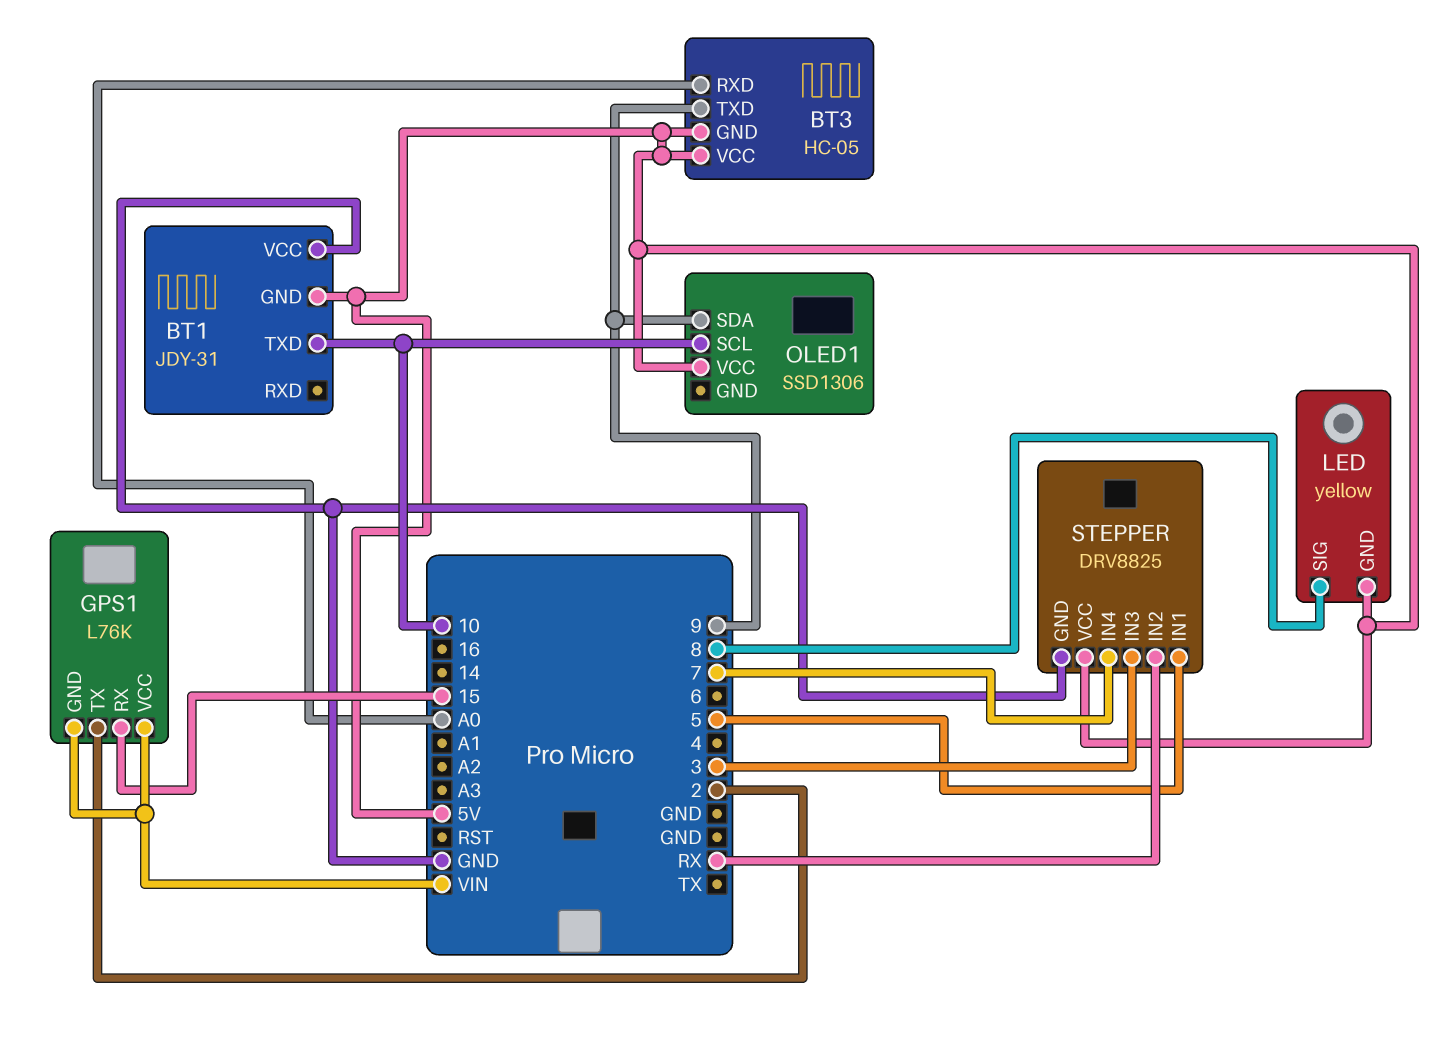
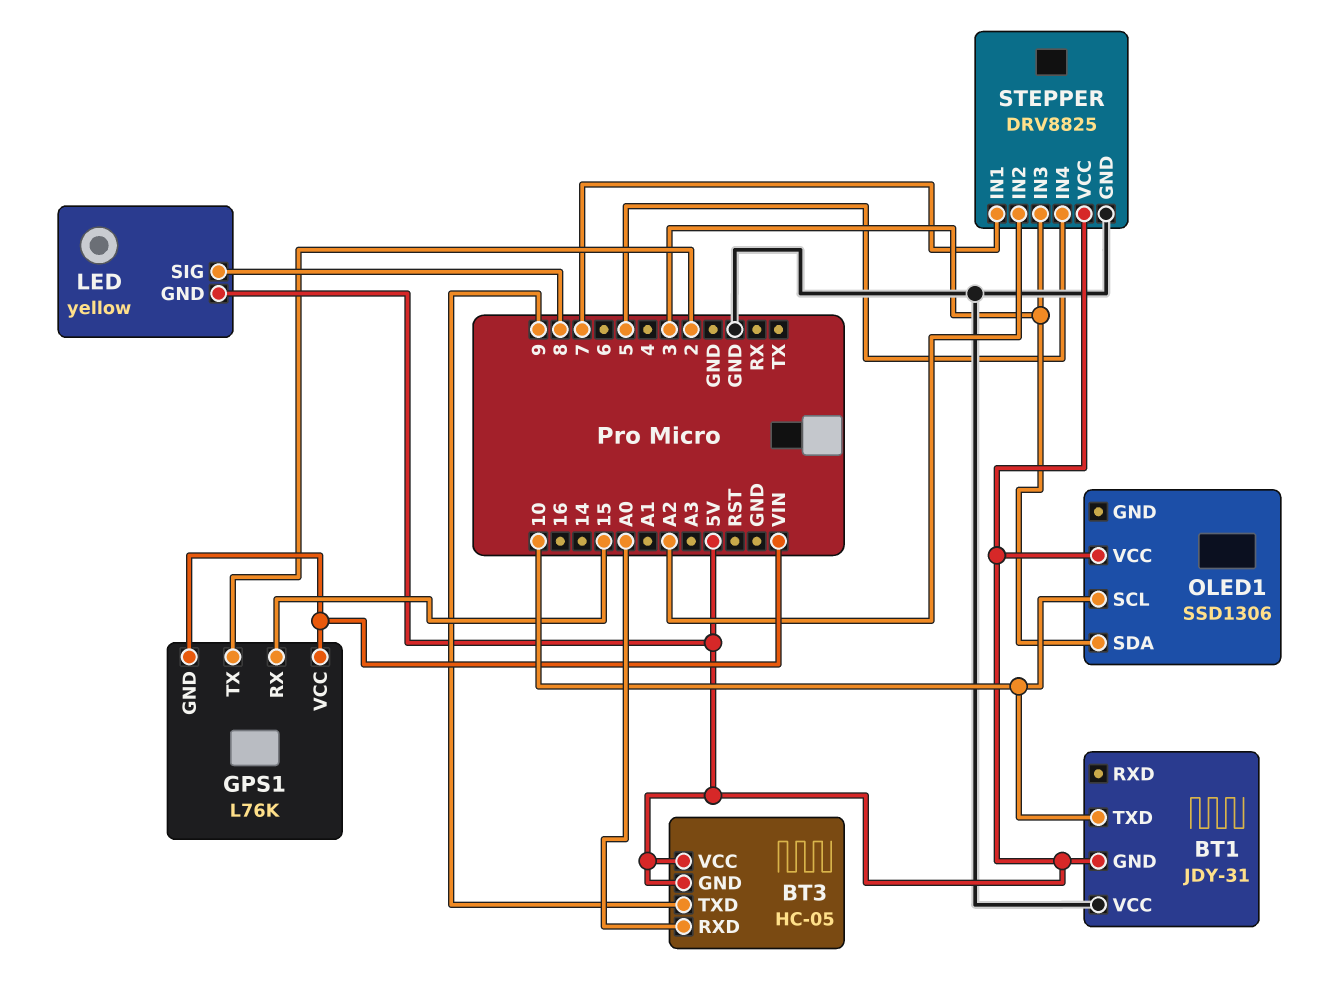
OLED1 pin SDA: 9 -> 3
STEPPER pin IN1: 5 -> 7
STEPPER pin IN2: RX -> A2
STEPPER pin IN4: 7 -> 5

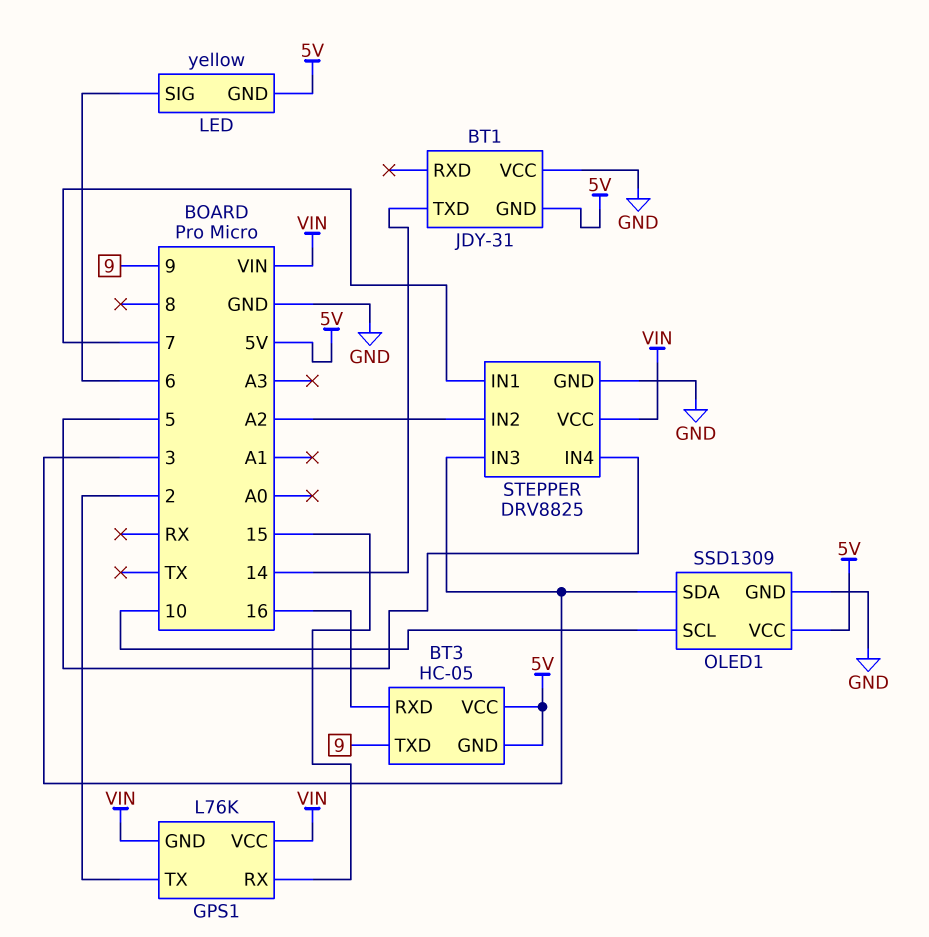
BT1 pin TXD: 10 -> 14
BT3 pin RXD: A0 -> 16
LED pin SIG: 8 -> 6
OLED1: SSD1306 -> SSD1309
OLED1 pin GND: none -> GND
STEPPER pin VCC: 5V -> VIN

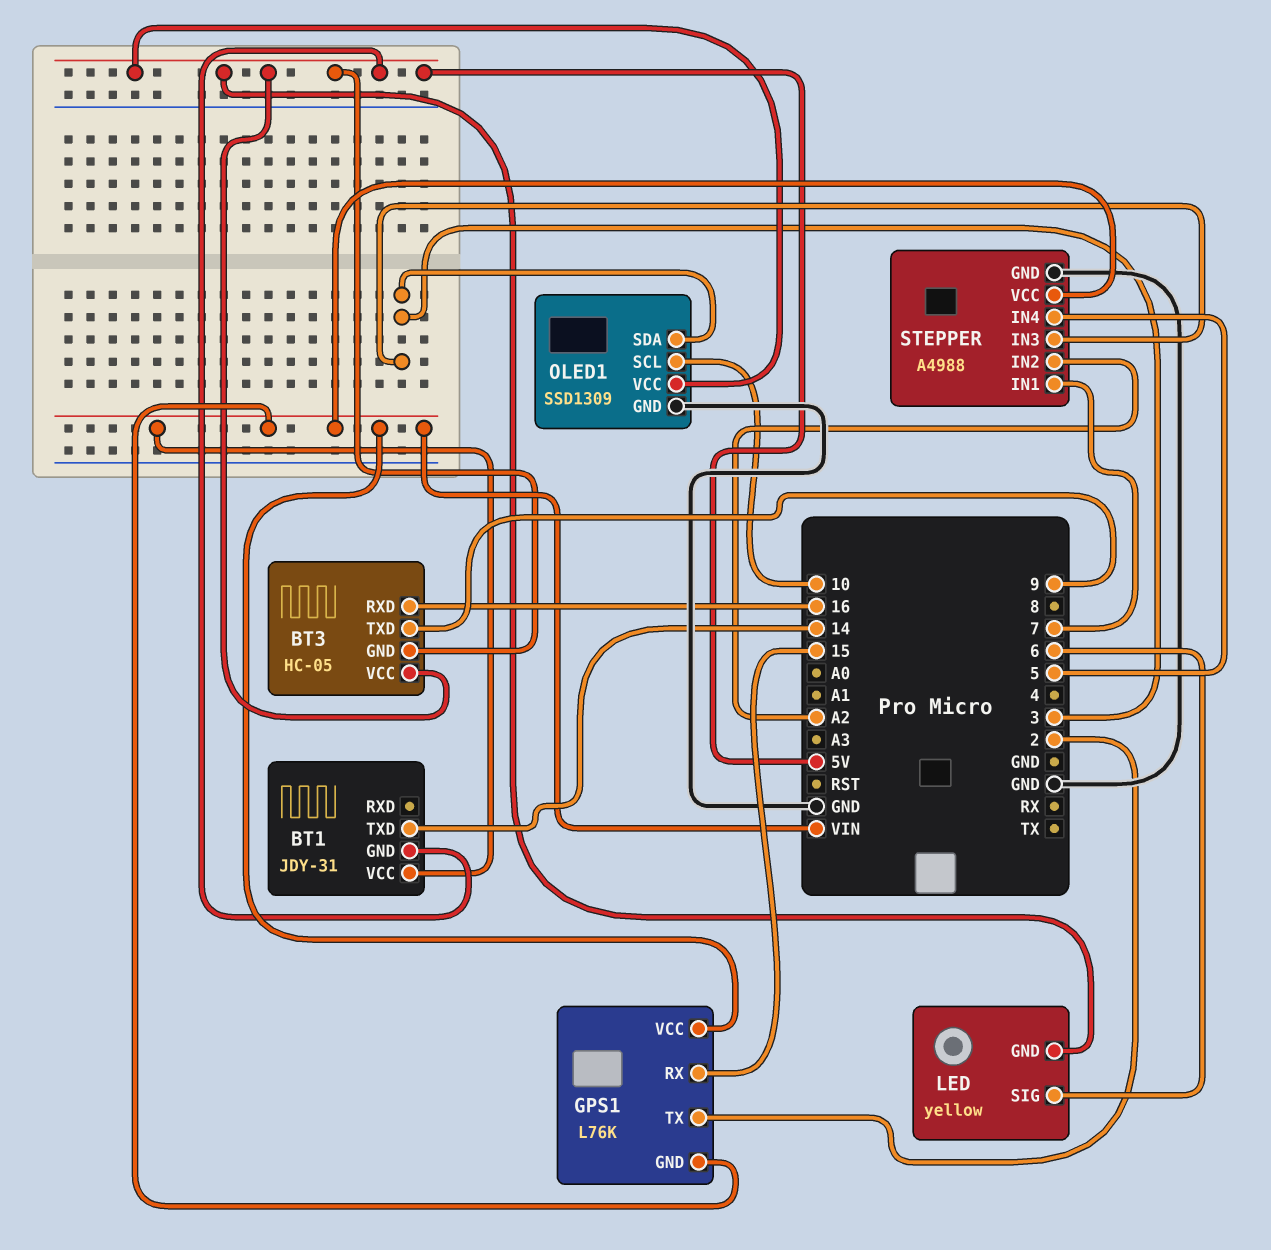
BT1 pin VCC: GND -> VIN
STEPPER: DRV8825 -> A4988

